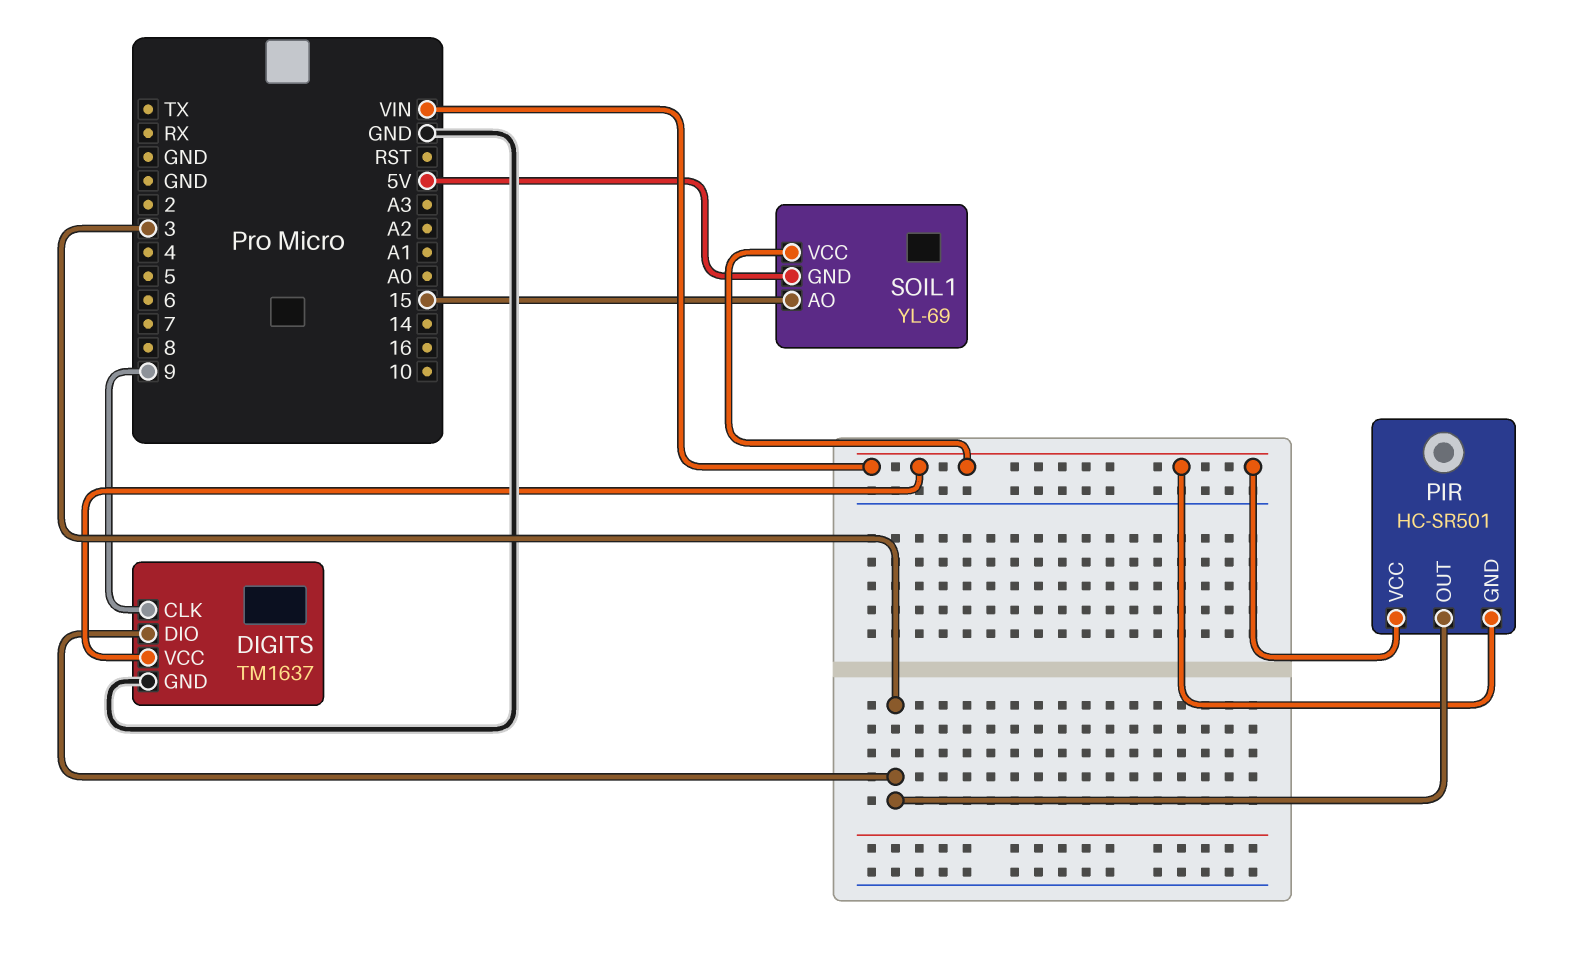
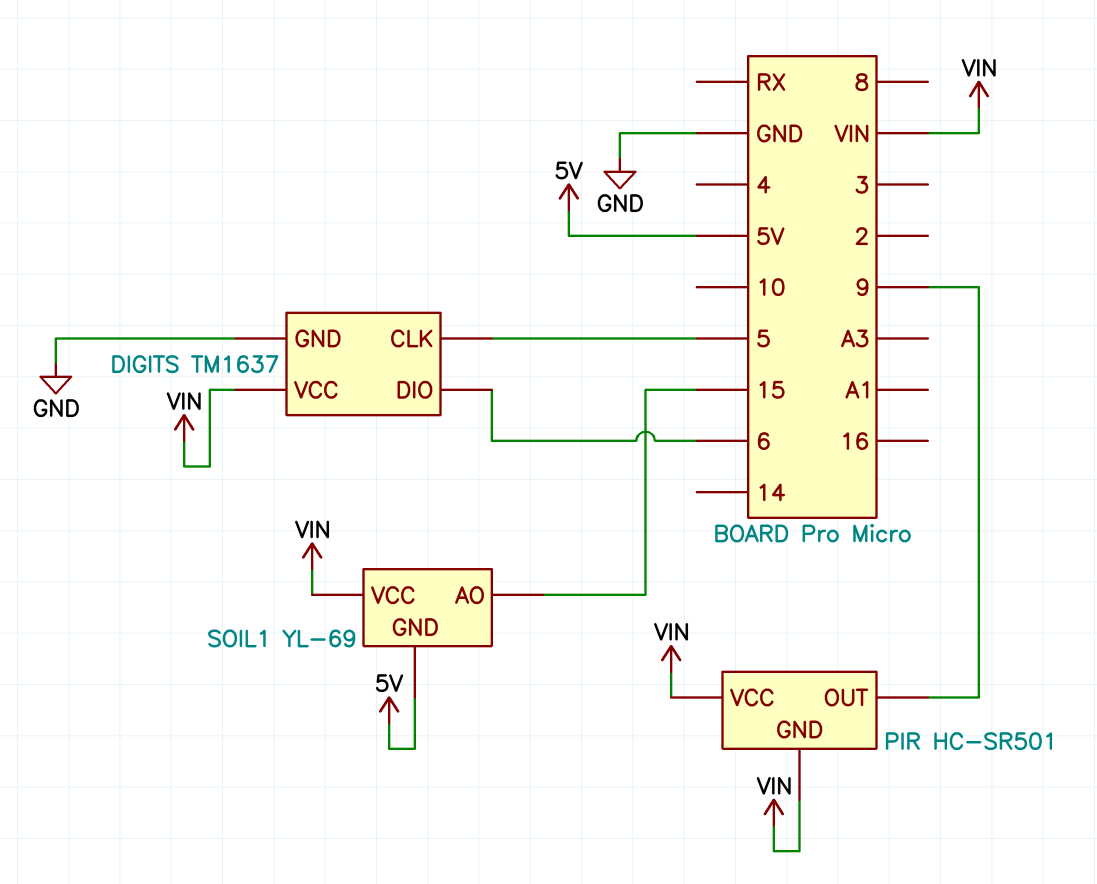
DIGITS pin CLK: 9 -> 5
DIGITS pin DIO: 3 -> 6
PIR pin OUT: 3 -> 9

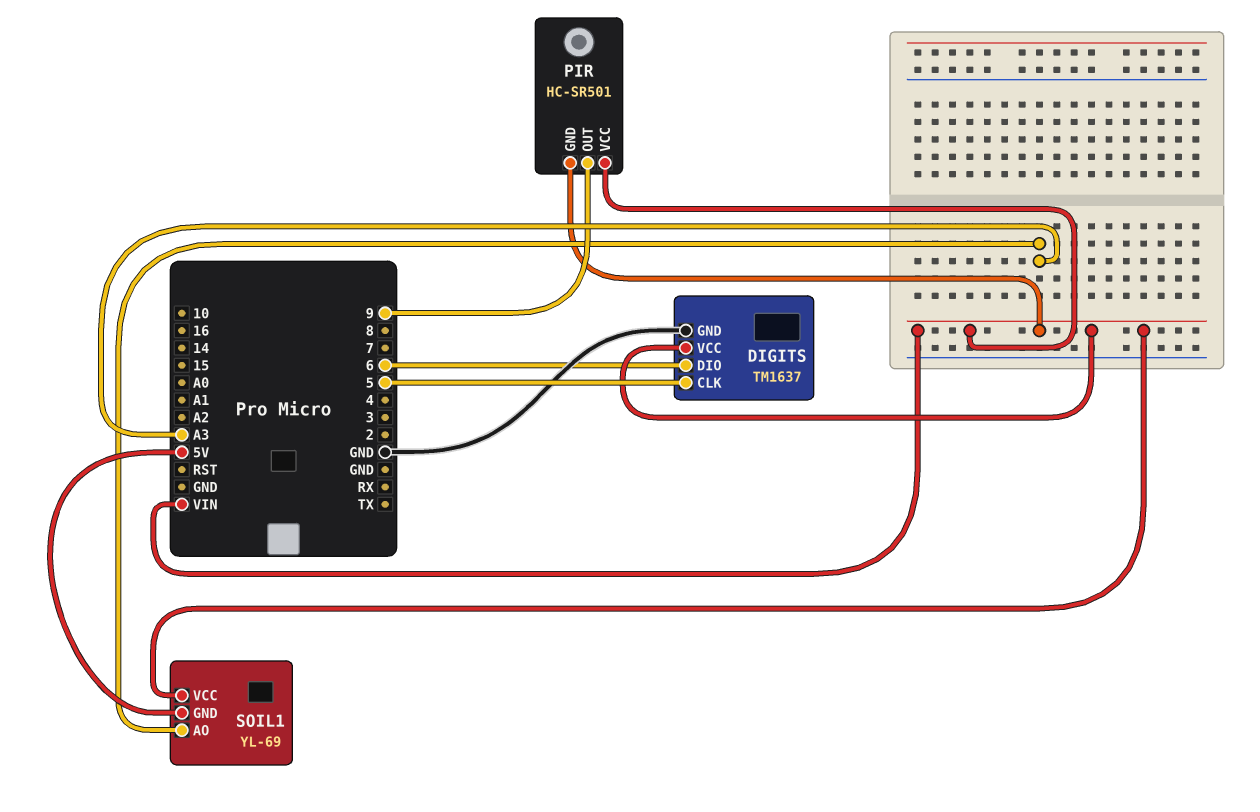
SOIL1 pin AO: 15 -> A3

